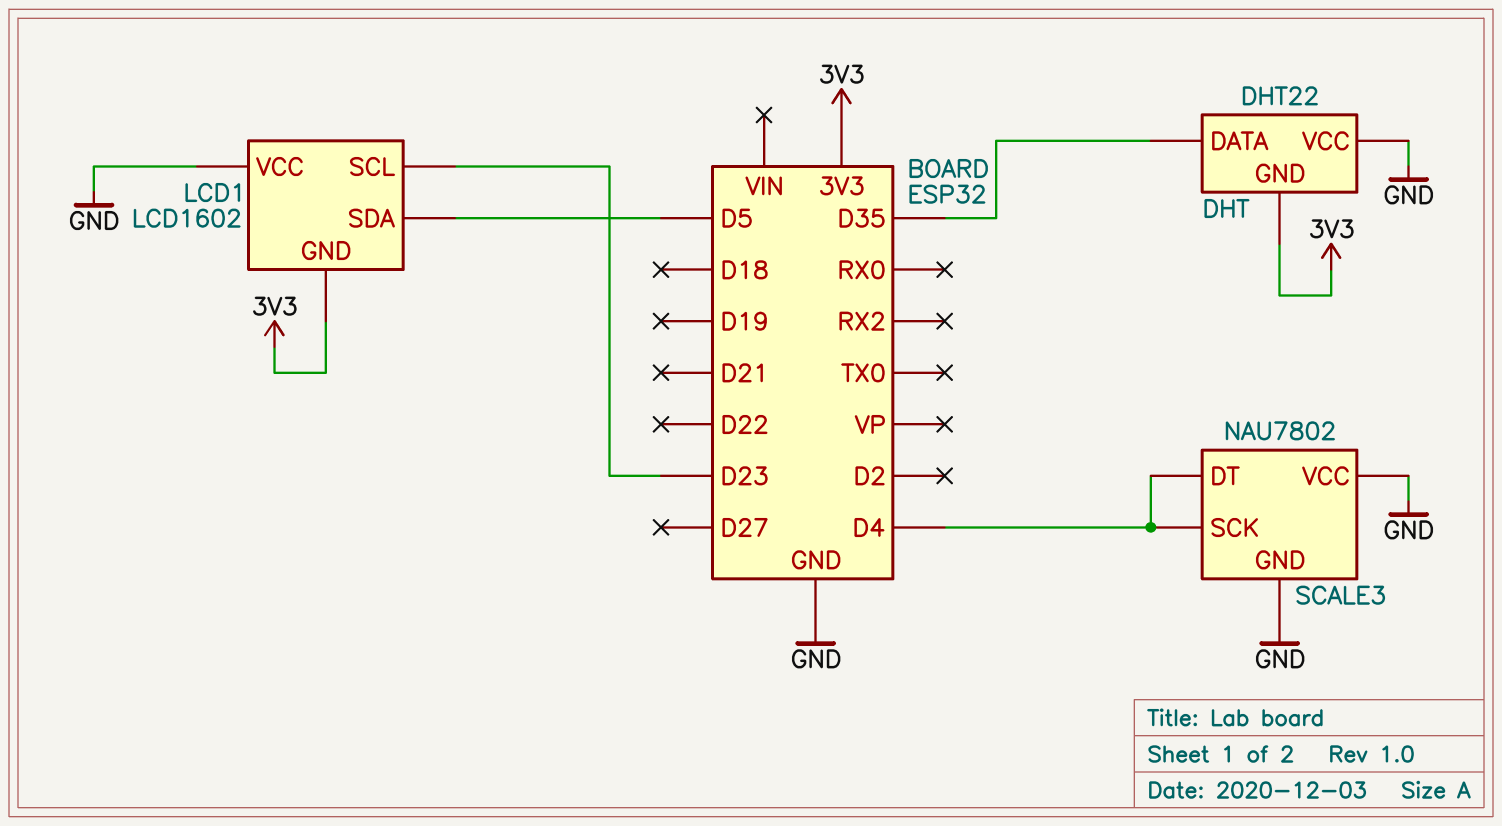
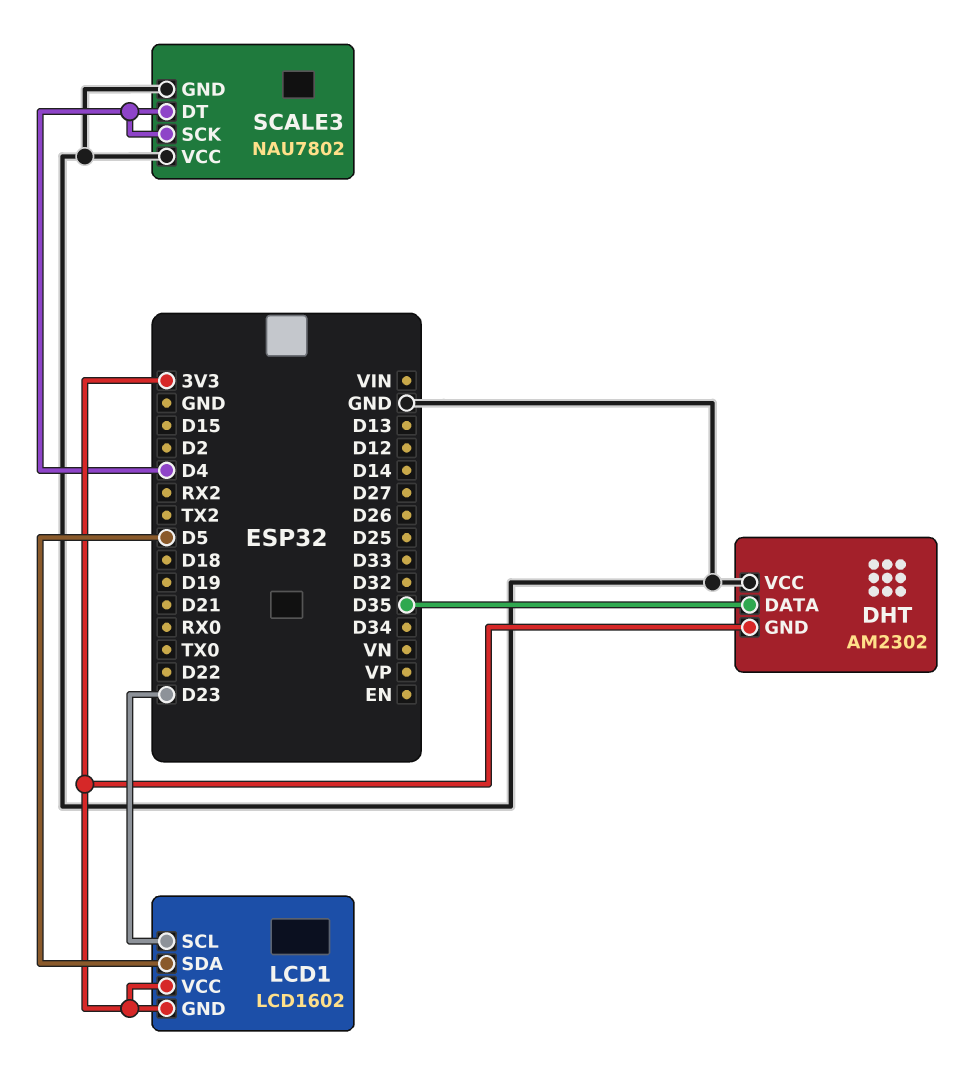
DHT: DHT22 -> AM2302
LCD1 pin VCC: GND -> 3V3

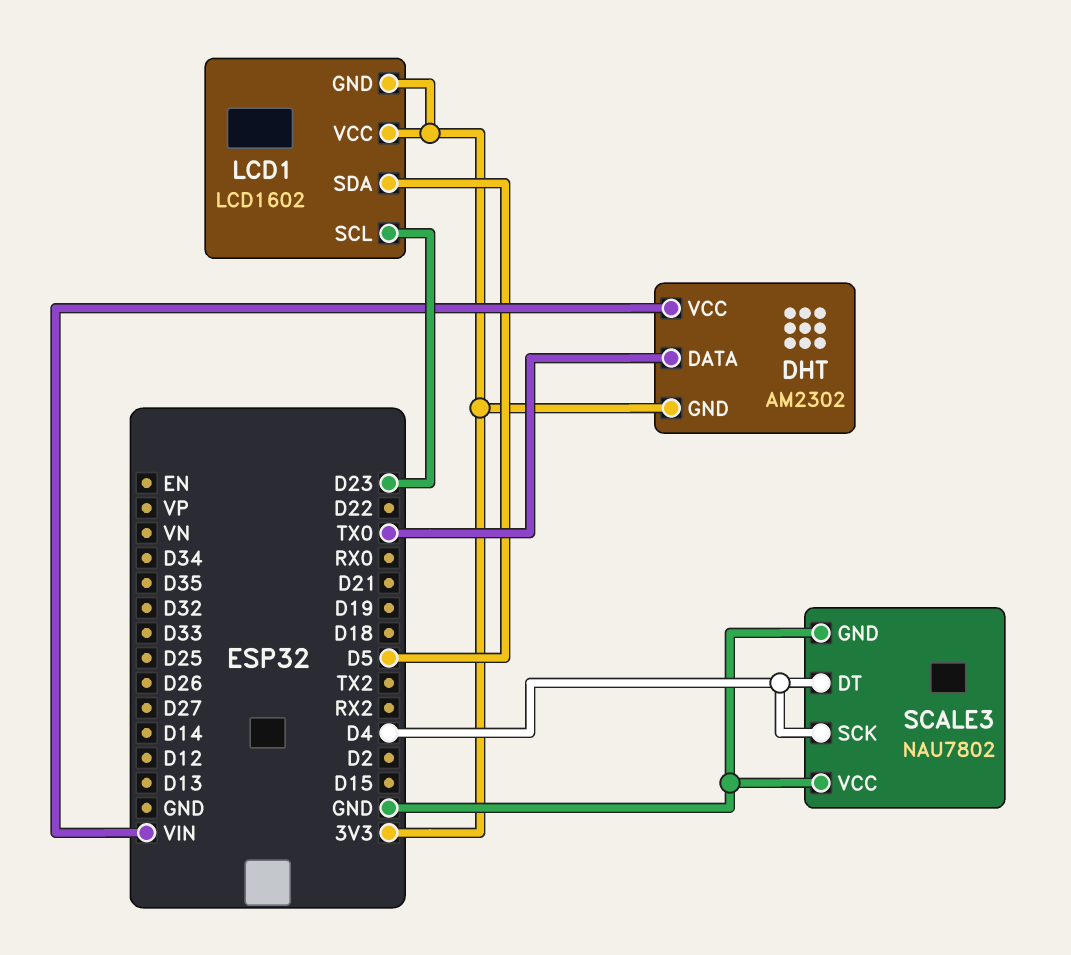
DHT pin DATA: D35 -> TX0
DHT pin VCC: GND -> VIN

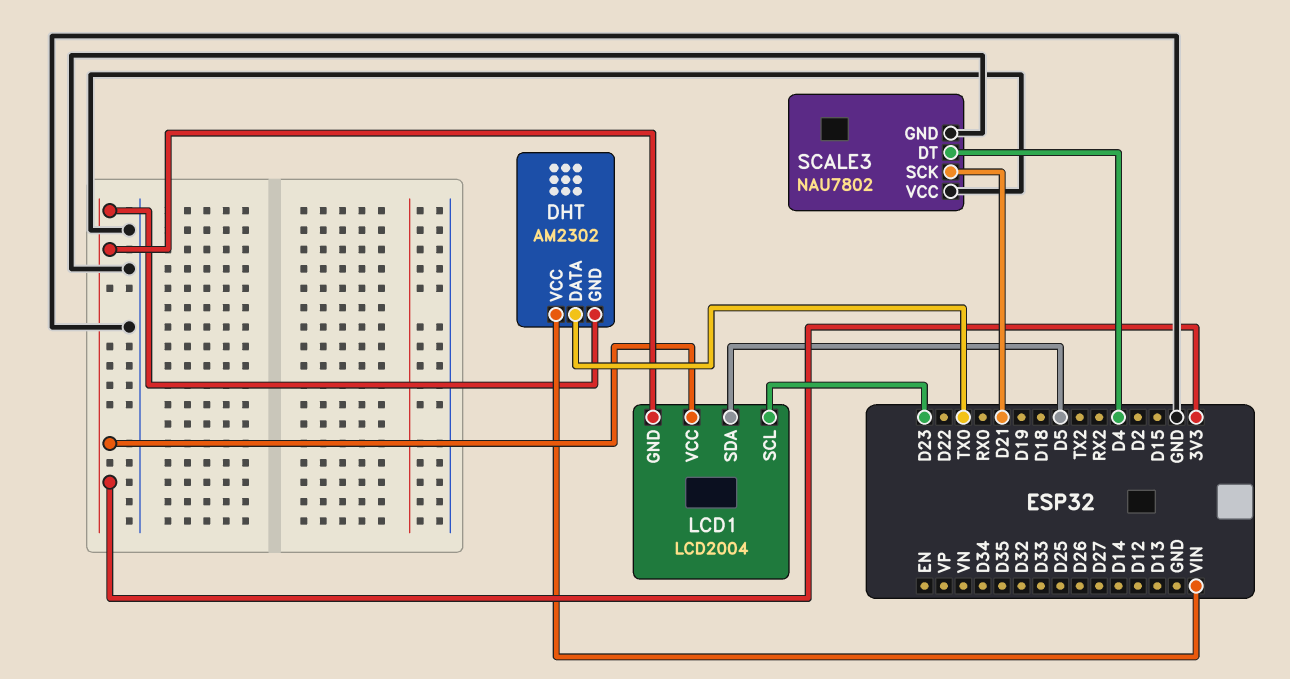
LCD1: LCD1602 -> LCD2004
SCALE3 pin SCK: D4 -> D21

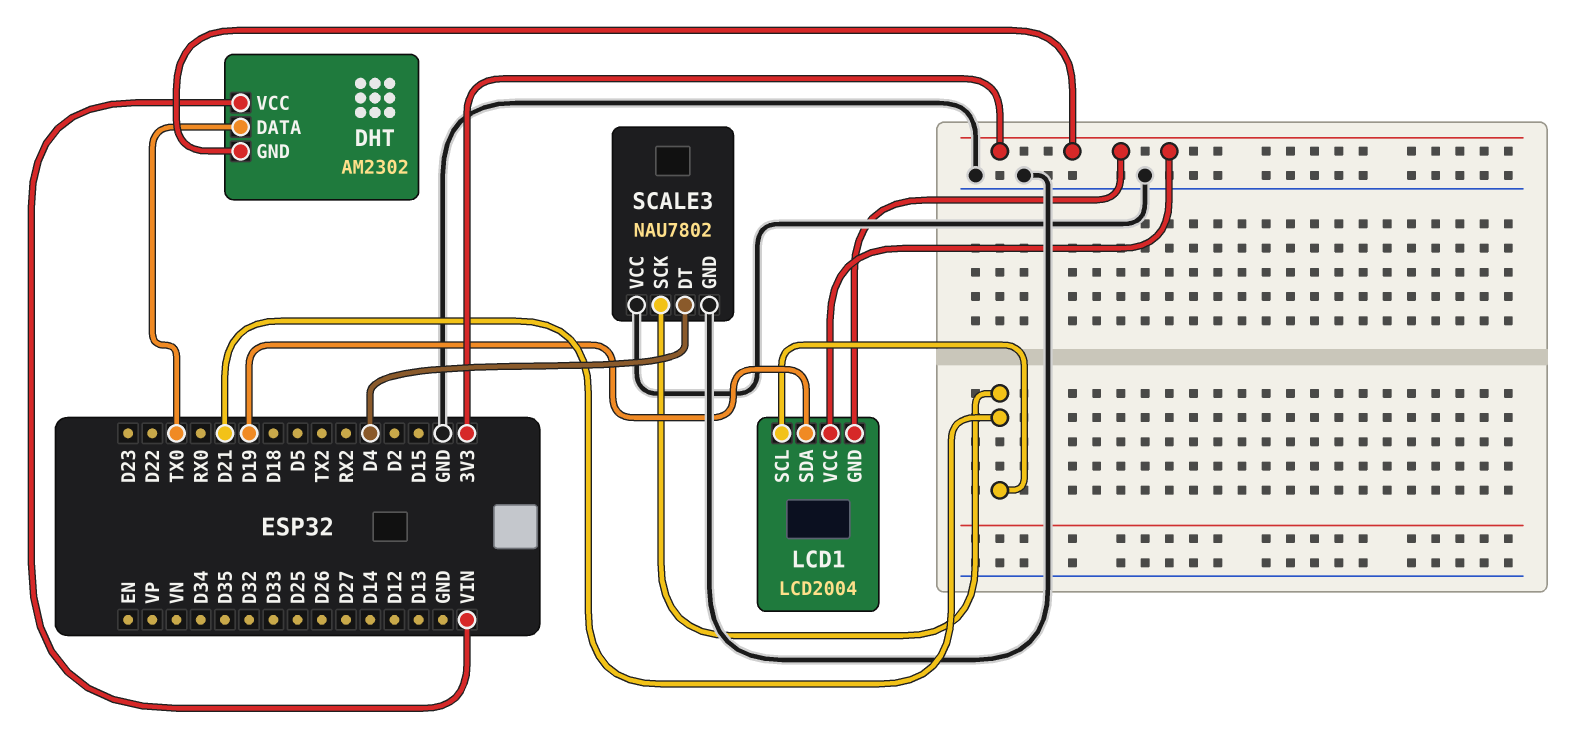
LCD1 pin SCL: D23 -> D21
LCD1 pin SDA: D5 -> D19

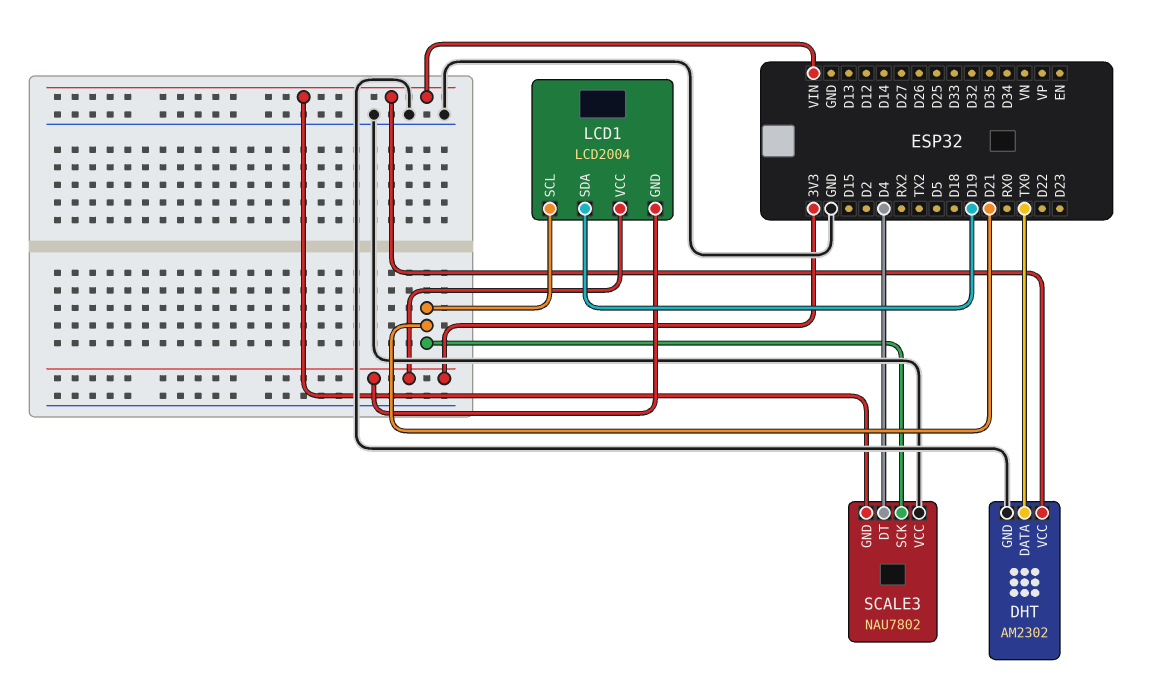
DHT pin GND: 3V3 -> GND
SCALE3 pin GND: GND -> VIN

